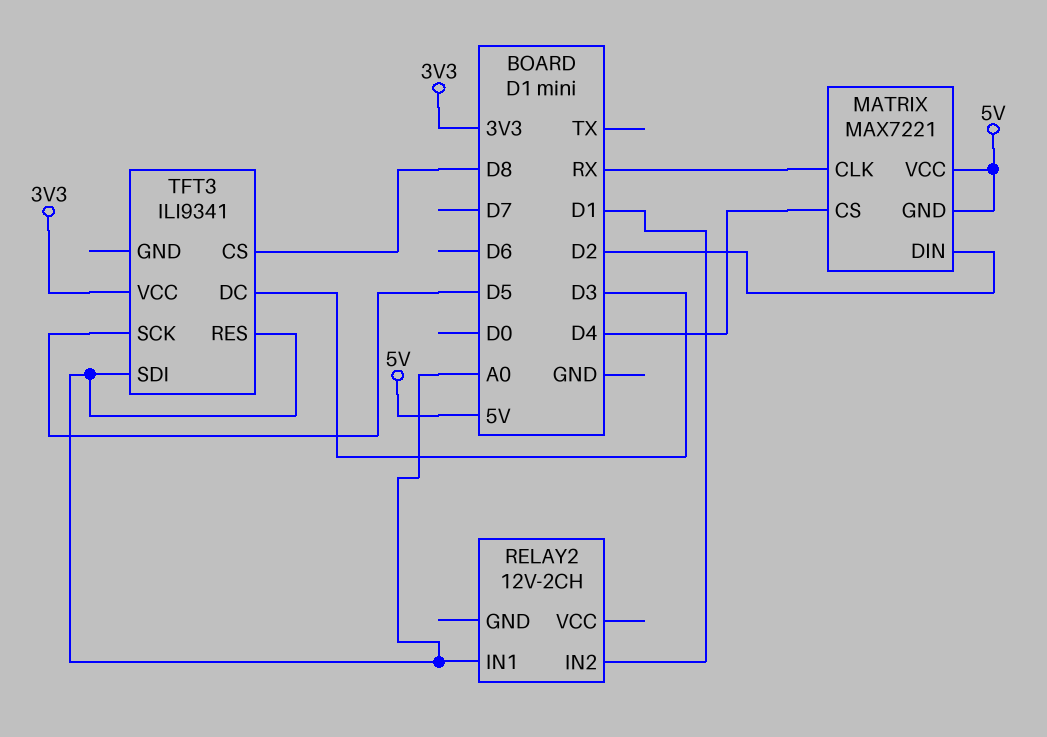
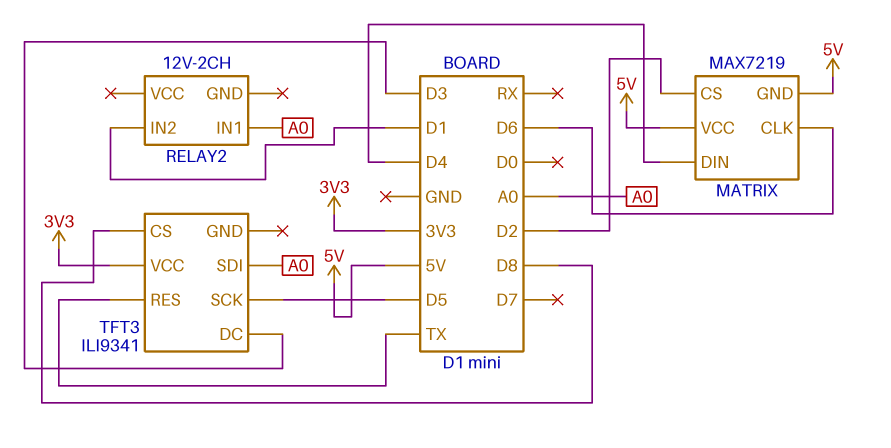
MATRIX: MAX7221 -> MAX7219
MATRIX pin CLK: RX -> D6
MATRIX pin CS: D4 -> D2
MATRIX pin DIN: D2 -> D4
TFT3 pin RES: A0 -> TX

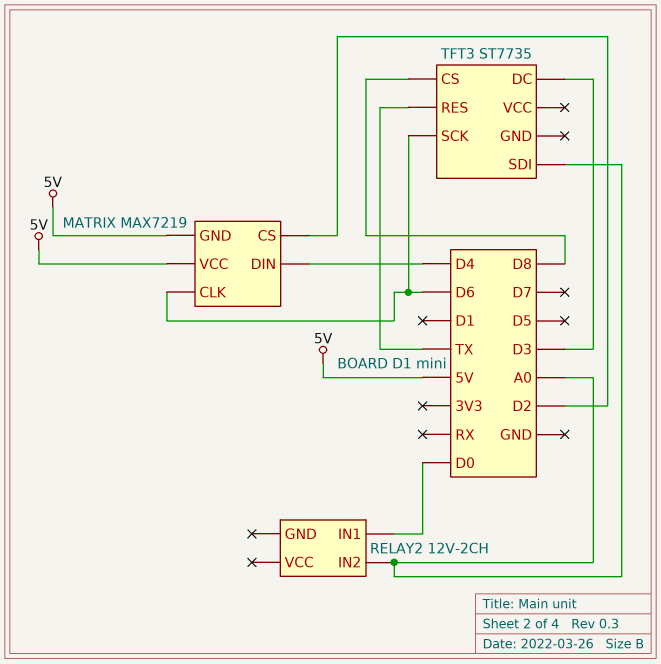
RELAY2 pin IN1: A0 -> D0
RELAY2 pin IN2: D1 -> A0
TFT3: ILI9341 -> ST7735
TFT3 pin SCK: D5 -> D6
TFT3 pin VCC: 3V3 -> none

